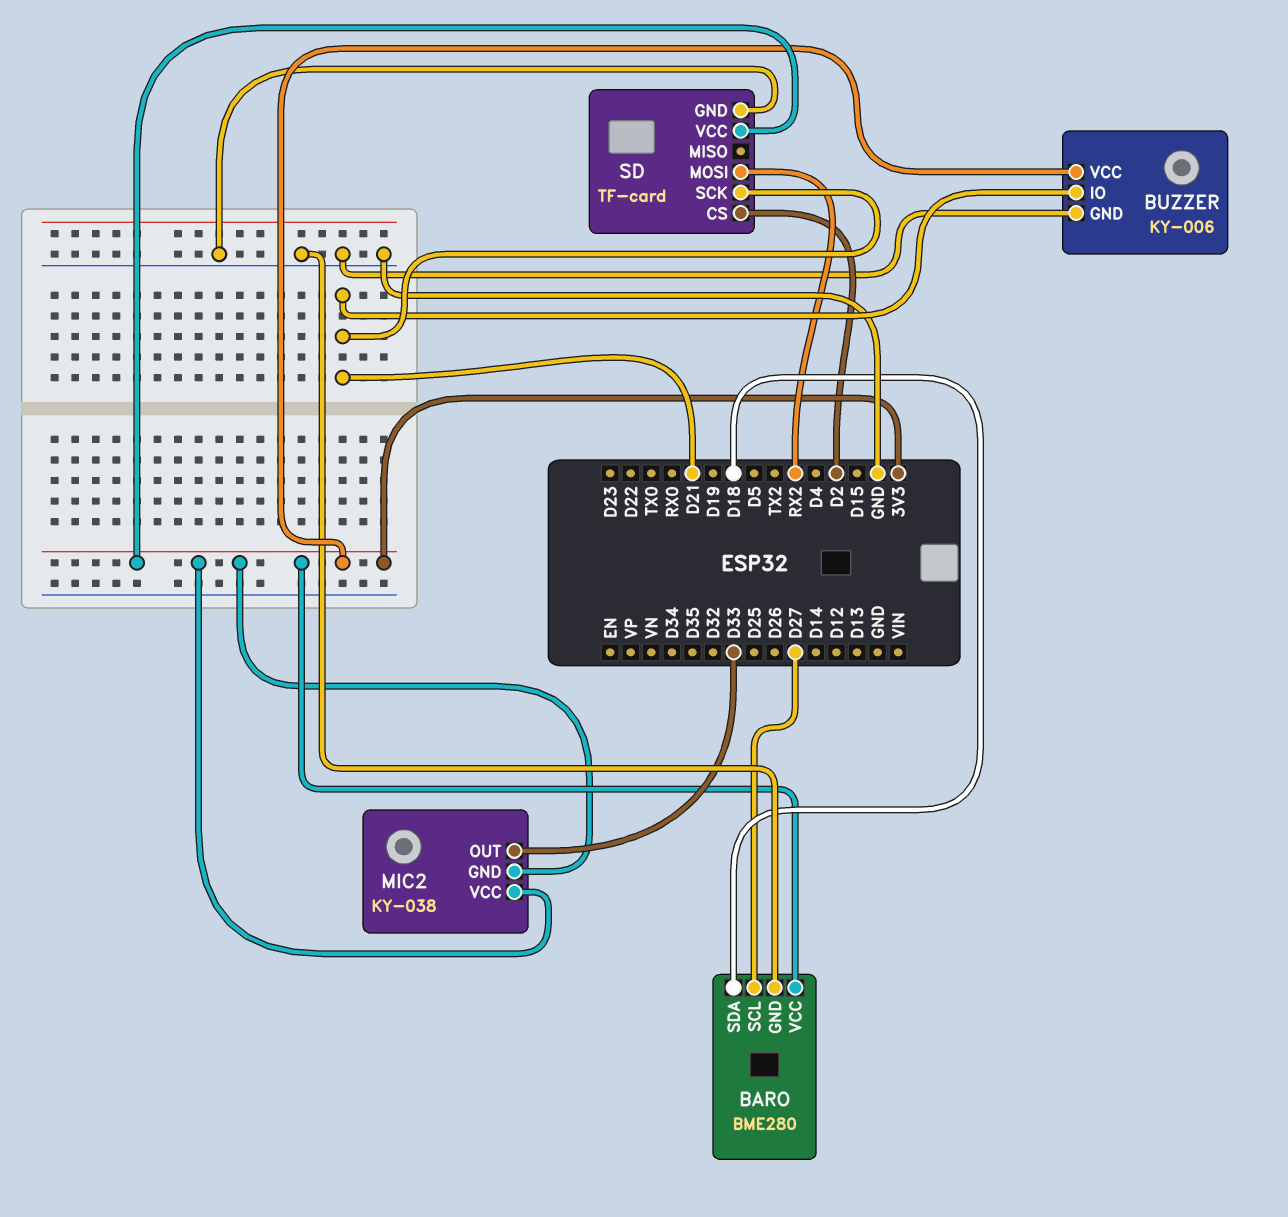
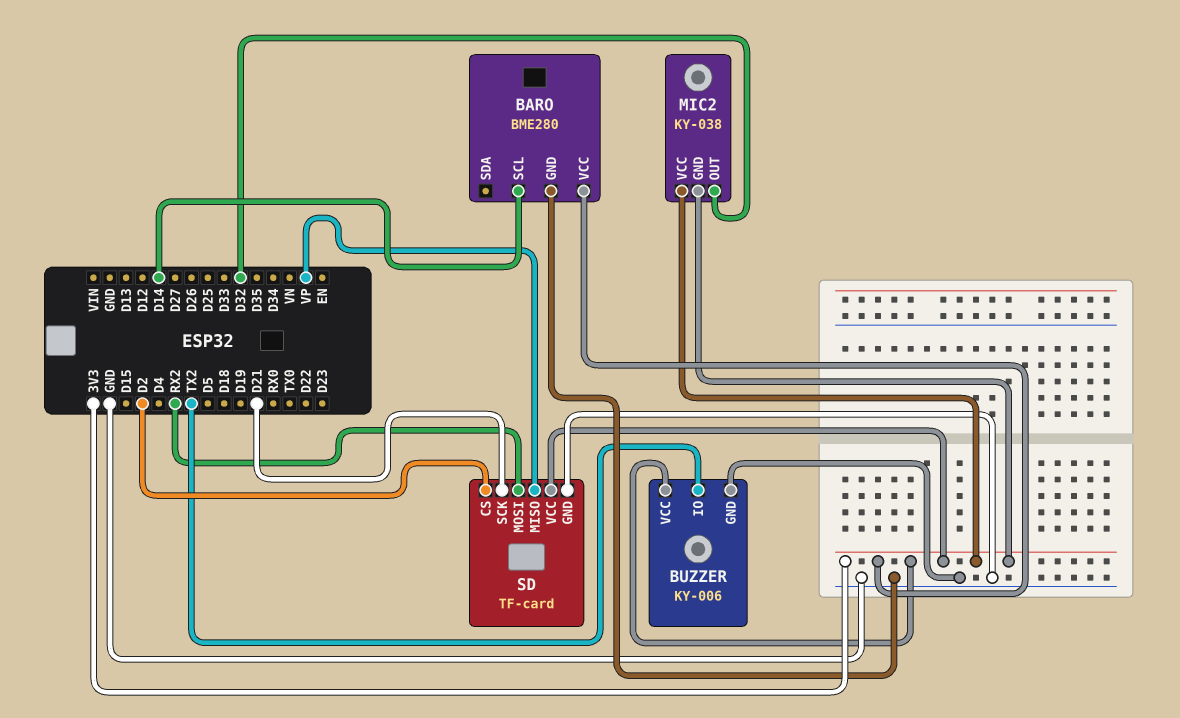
BARO pin SCL: D27 -> D14
BARO pin SDA: D18 -> none
BUZZER pin IO: D21 -> TX2
MIC2 pin OUT: D33 -> D32
SD pin MISO: none -> VP

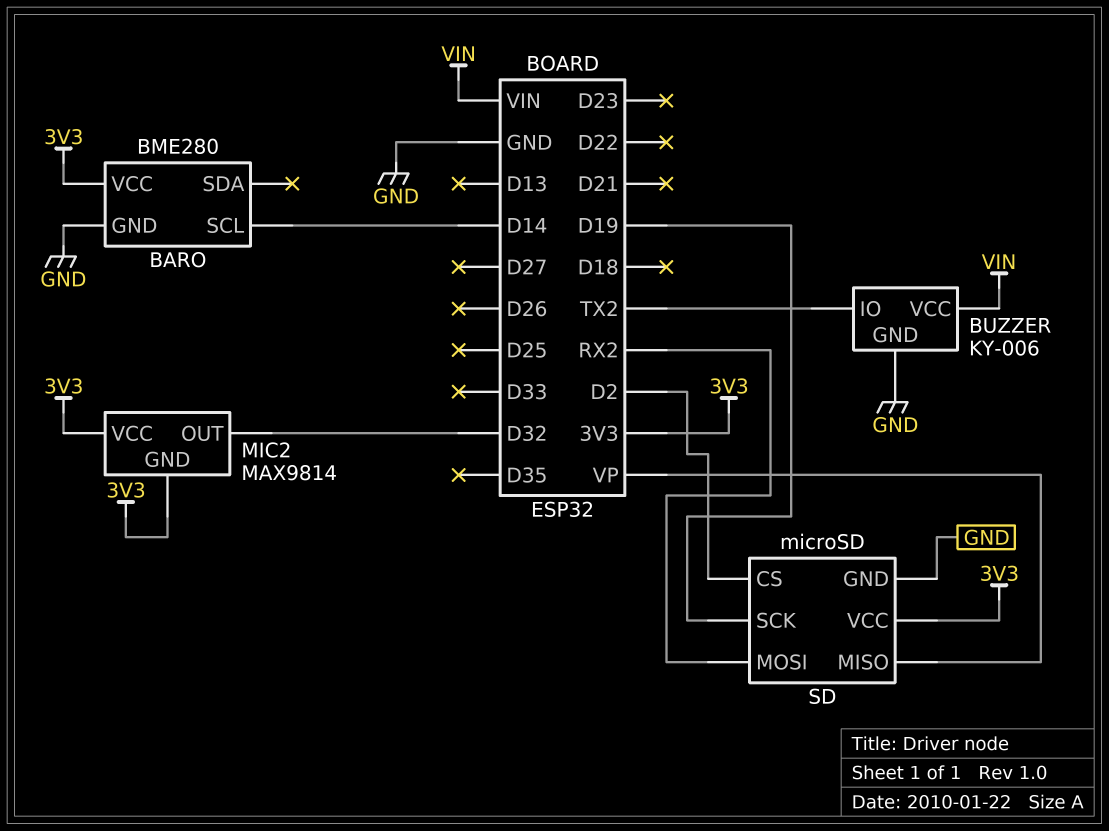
BUZZER pin VCC: 3V3 -> VIN
MIC2: KY-038 -> MAX9814
SD: TF-card -> microSD
SD pin SCK: D21 -> D19

